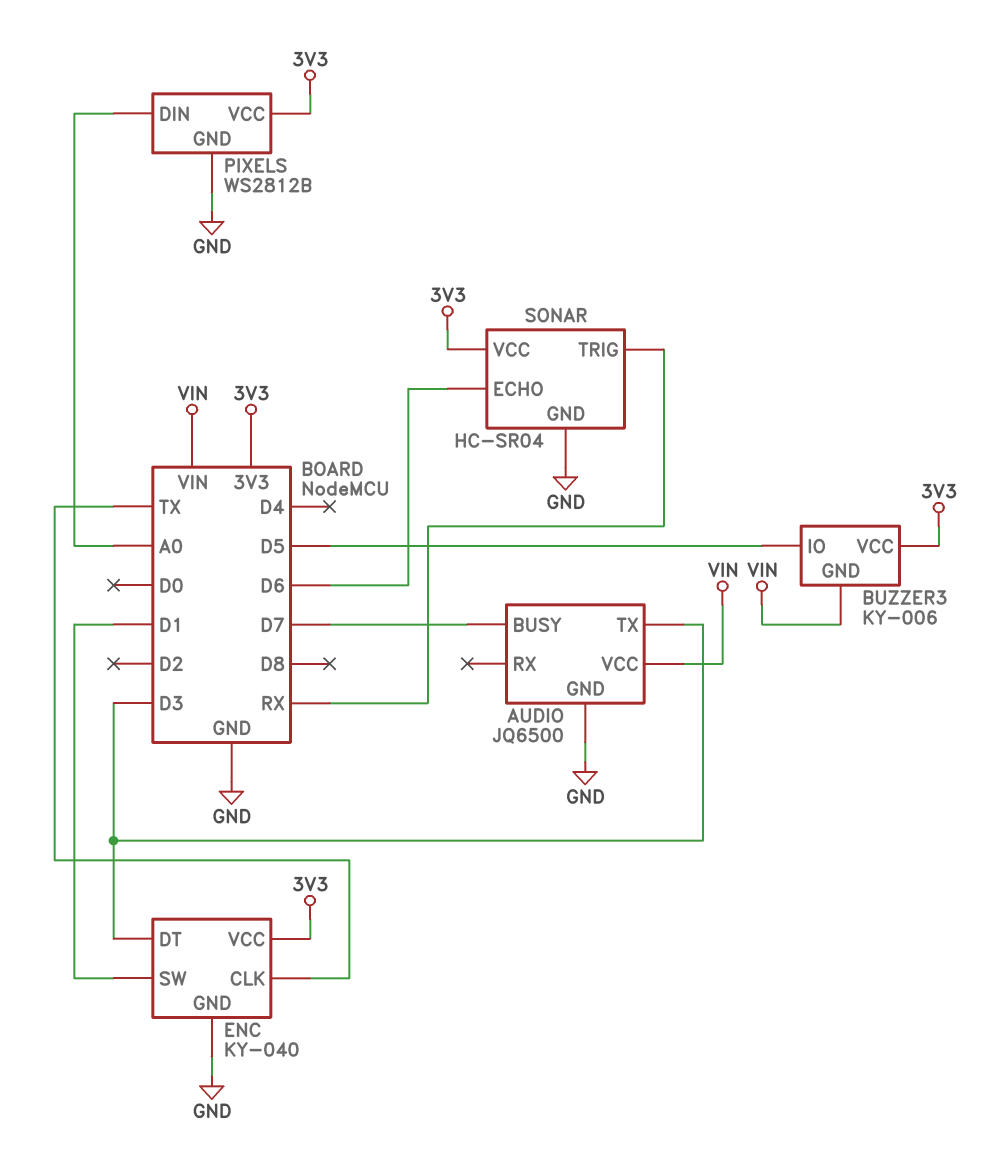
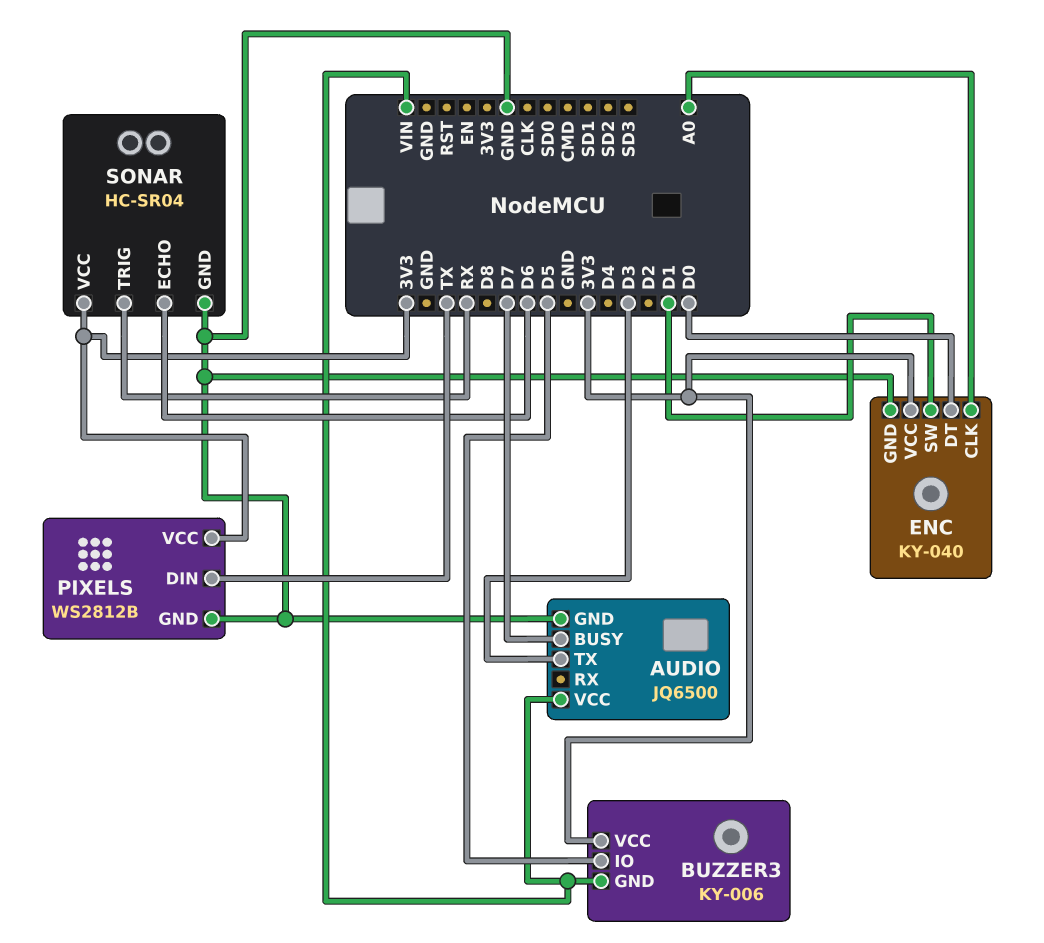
ENC pin CLK: TX -> A0
ENC pin DT: D3 -> D0
PIXELS pin DIN: A0 -> TX

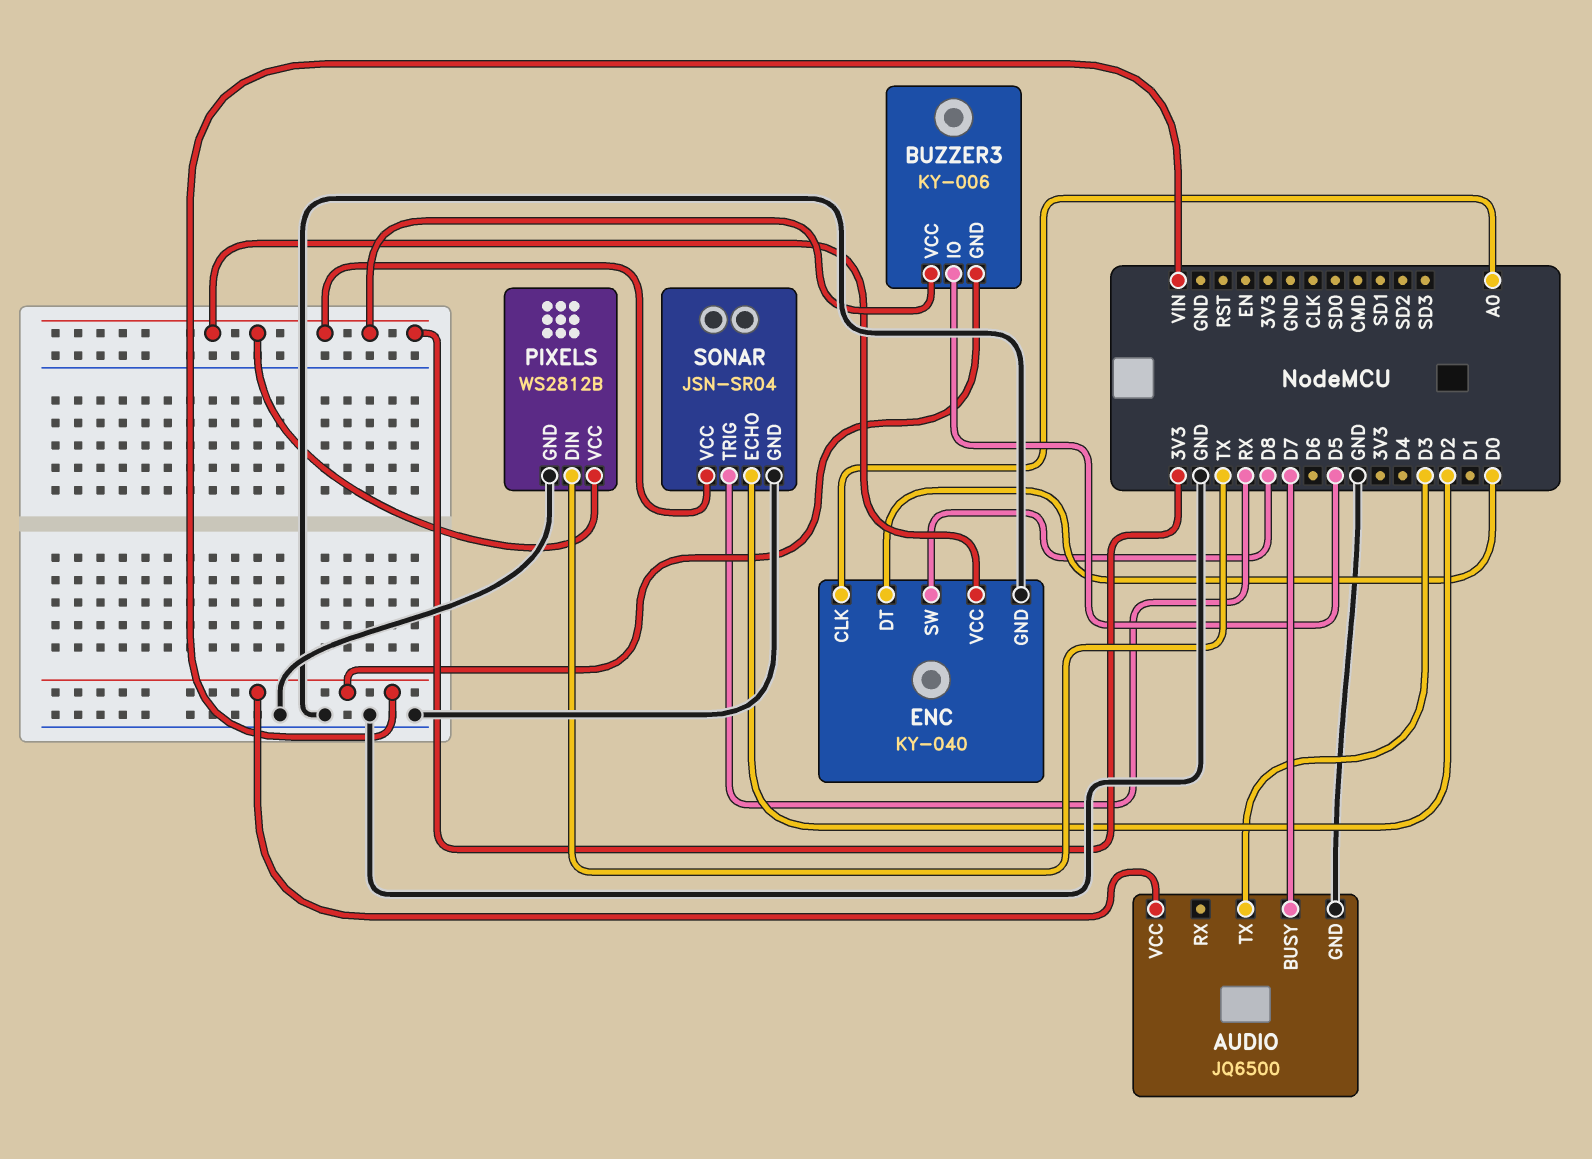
ENC pin SW: D1 -> D8
SONAR: HC-SR04 -> JSN-SR04
SONAR pin ECHO: D6 -> D2

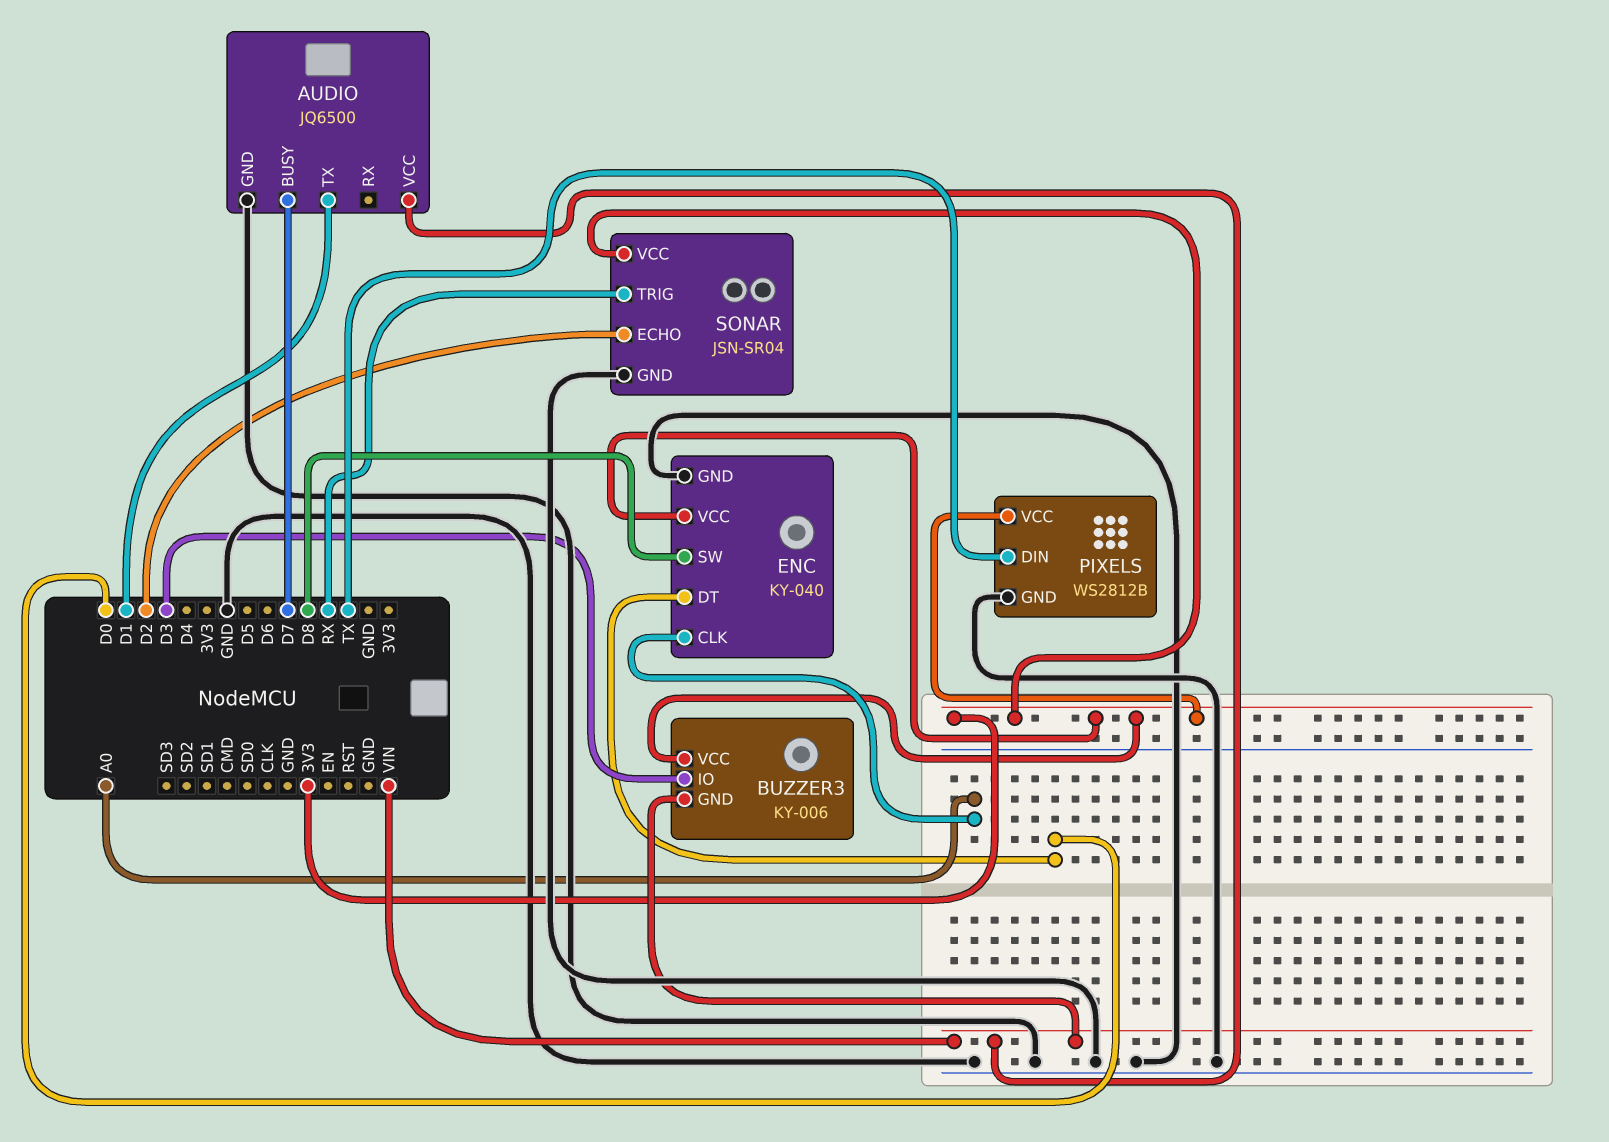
AUDIO pin TX: D3 -> D1
BUZZER3 pin IO: D5 -> D3

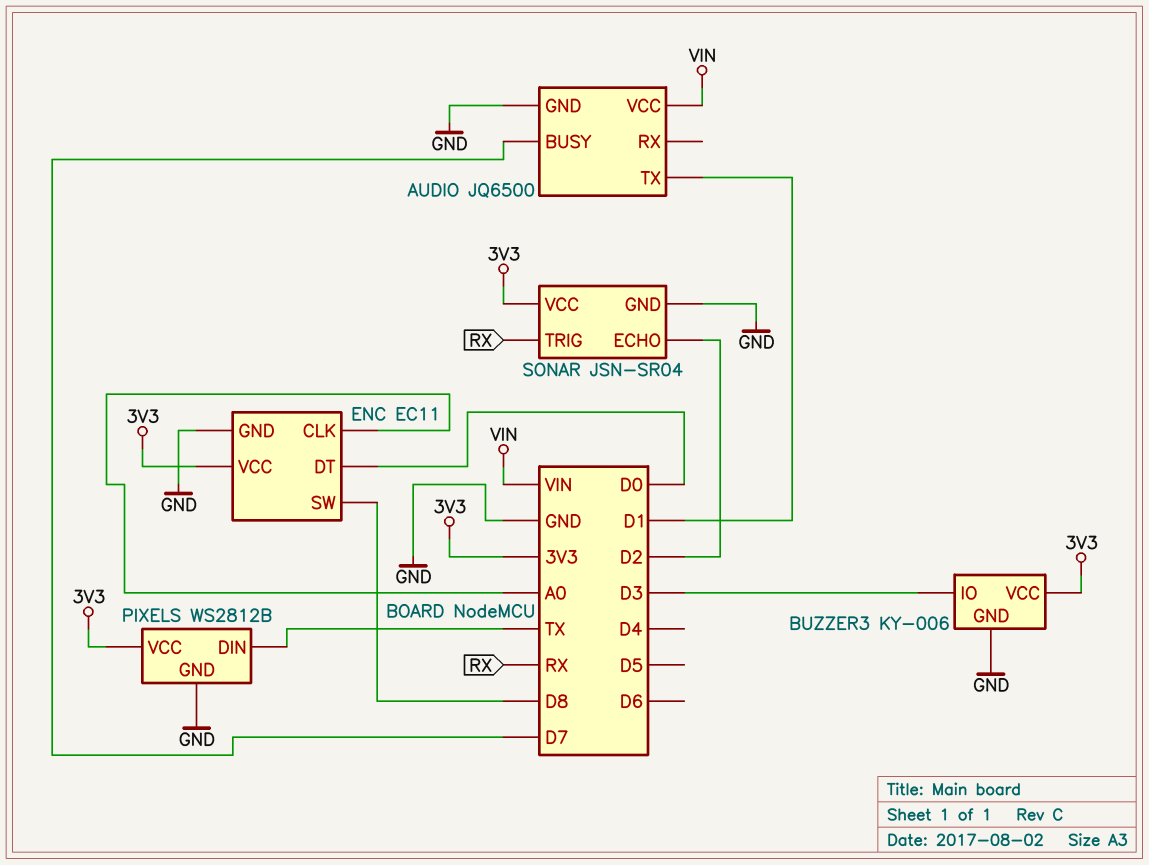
BUZZER3 pin GND: VIN -> GND
ENC: KY-040 -> EC11

